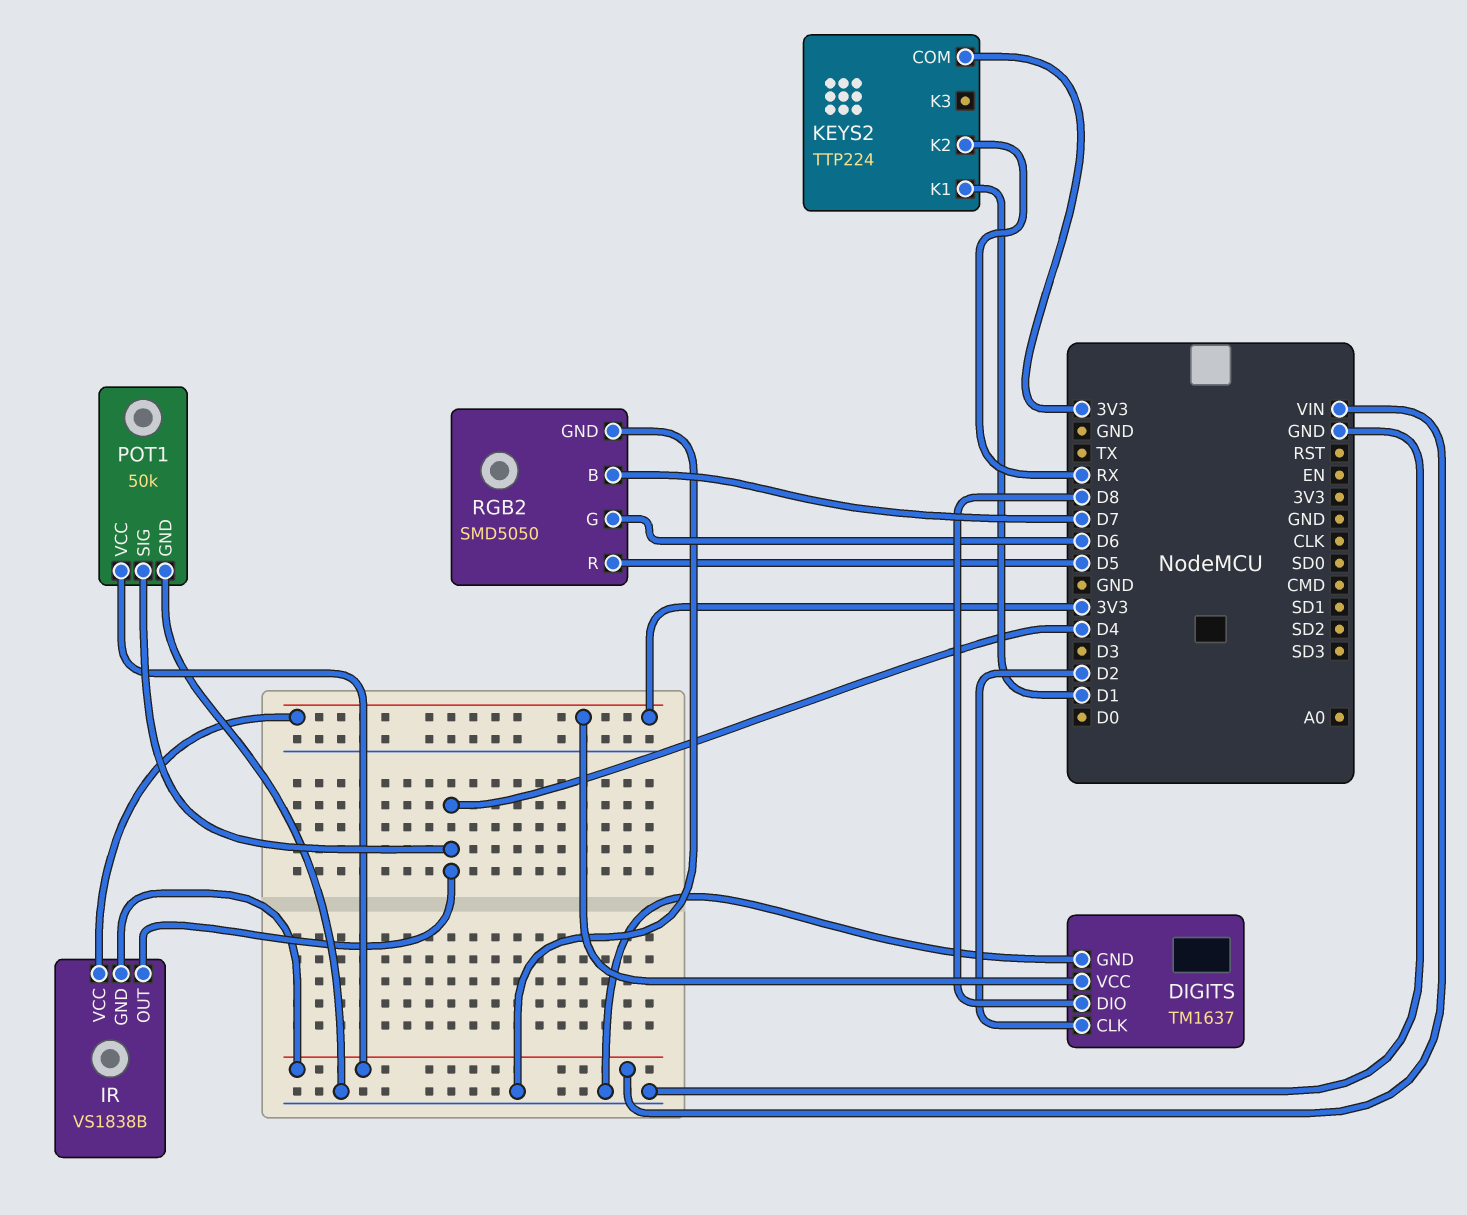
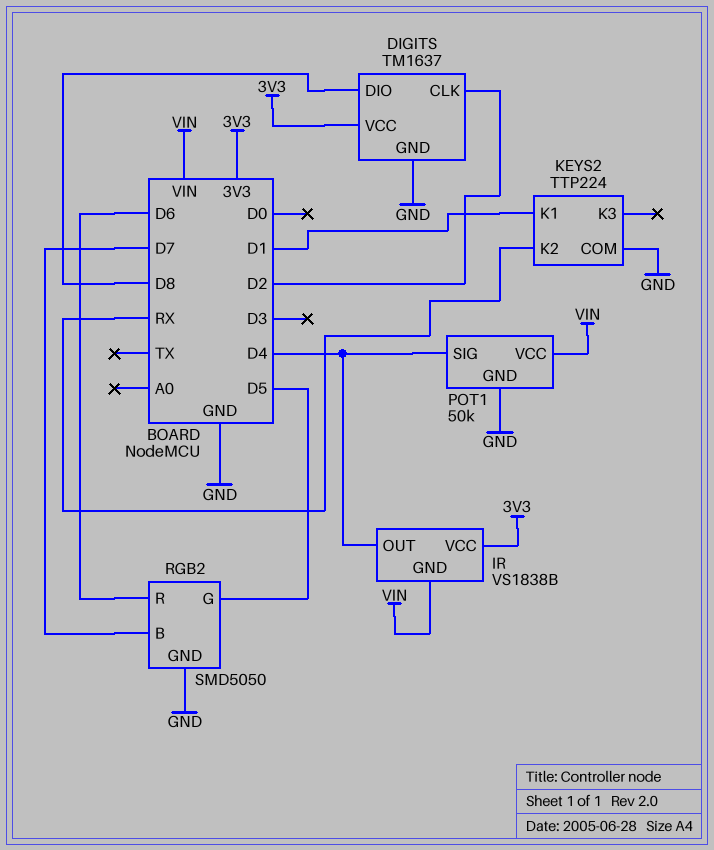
KEYS2 pin COM: 3V3 -> GND
RGB2 pin G: D6 -> D5
RGB2 pin R: D5 -> D6

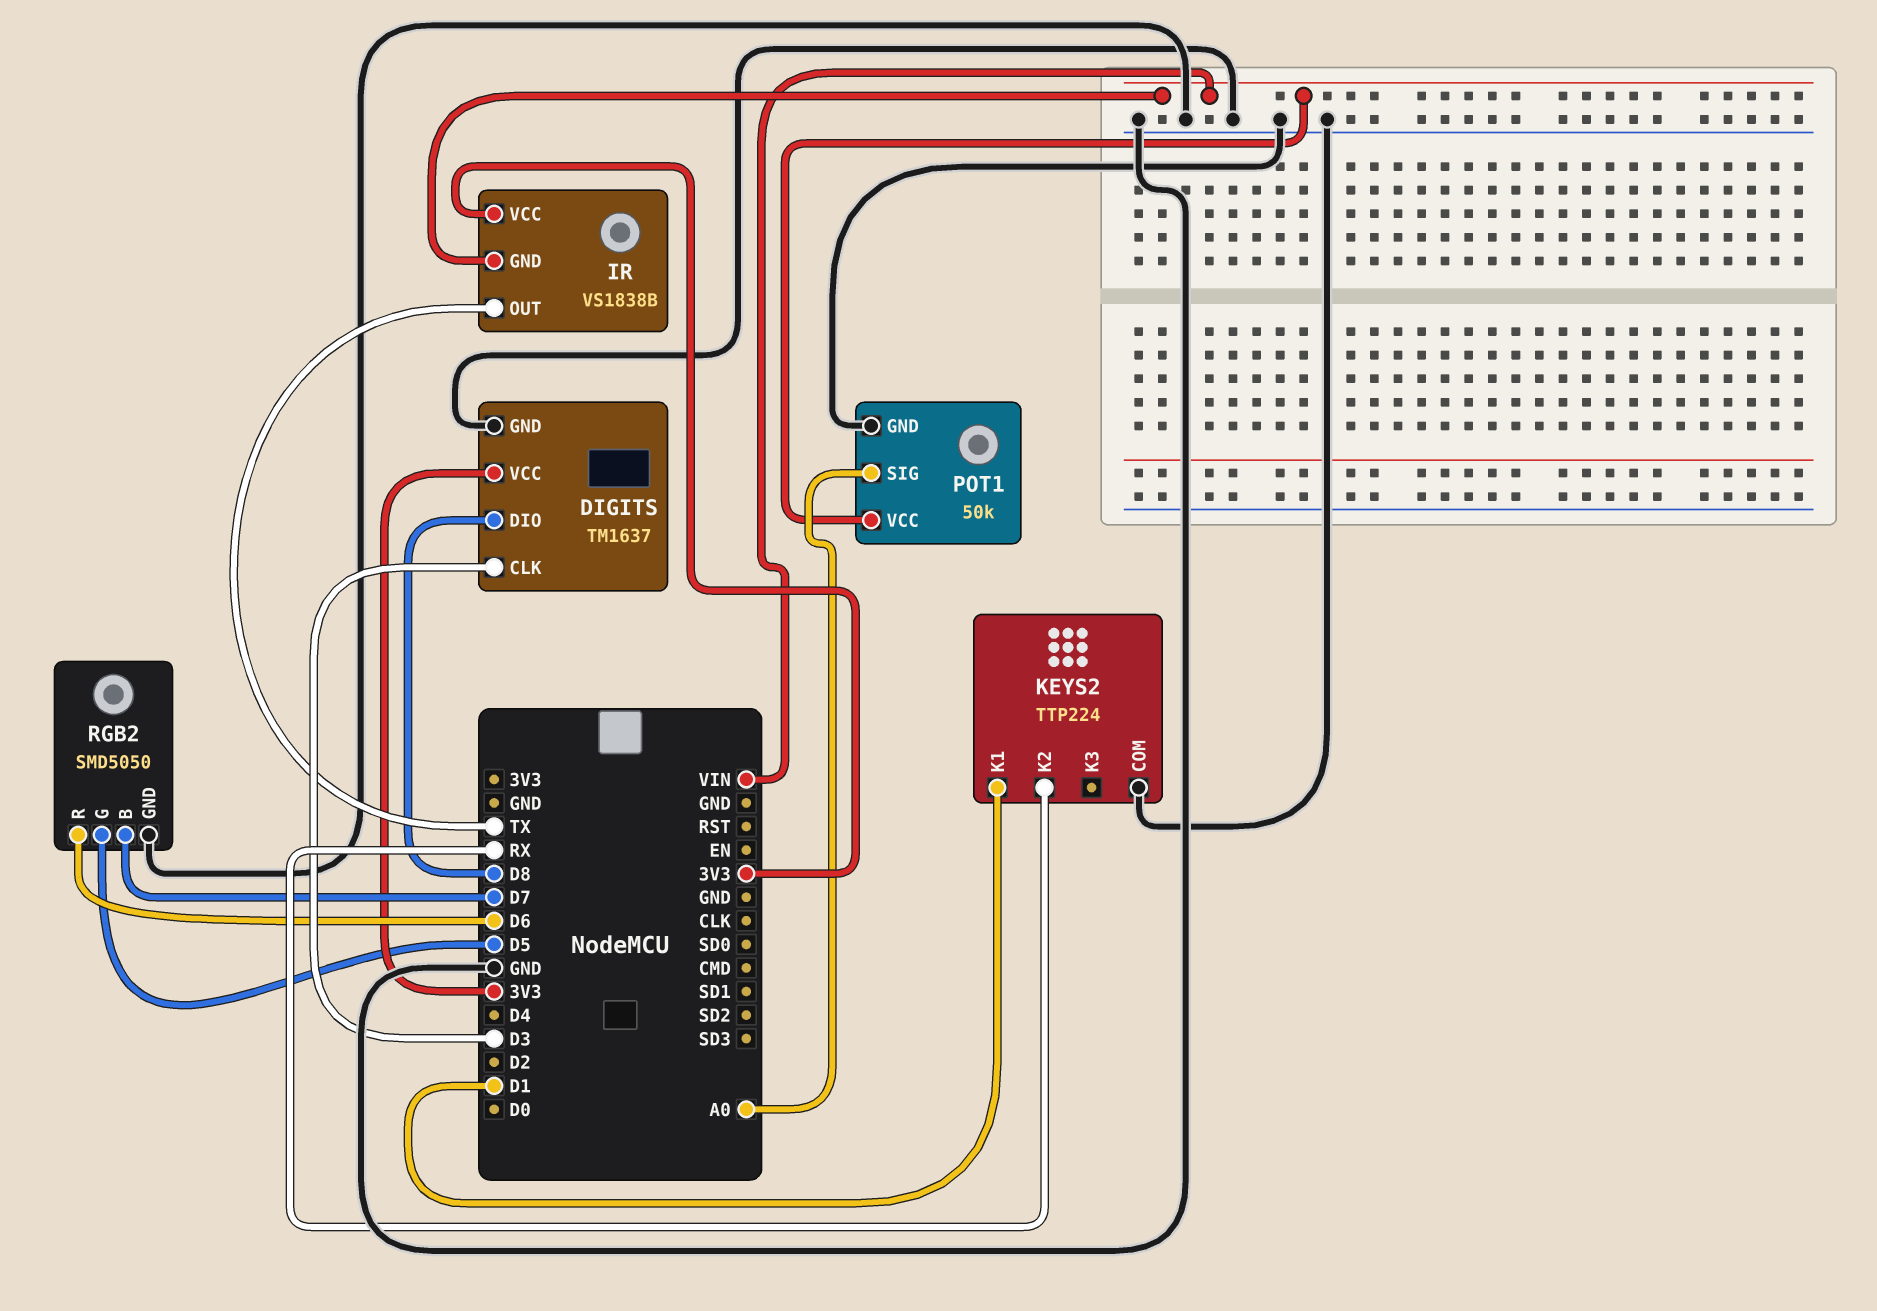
DIGITS pin CLK: D2 -> D3
IR pin OUT: D4 -> TX
POT1 pin SIG: D4 -> A0

